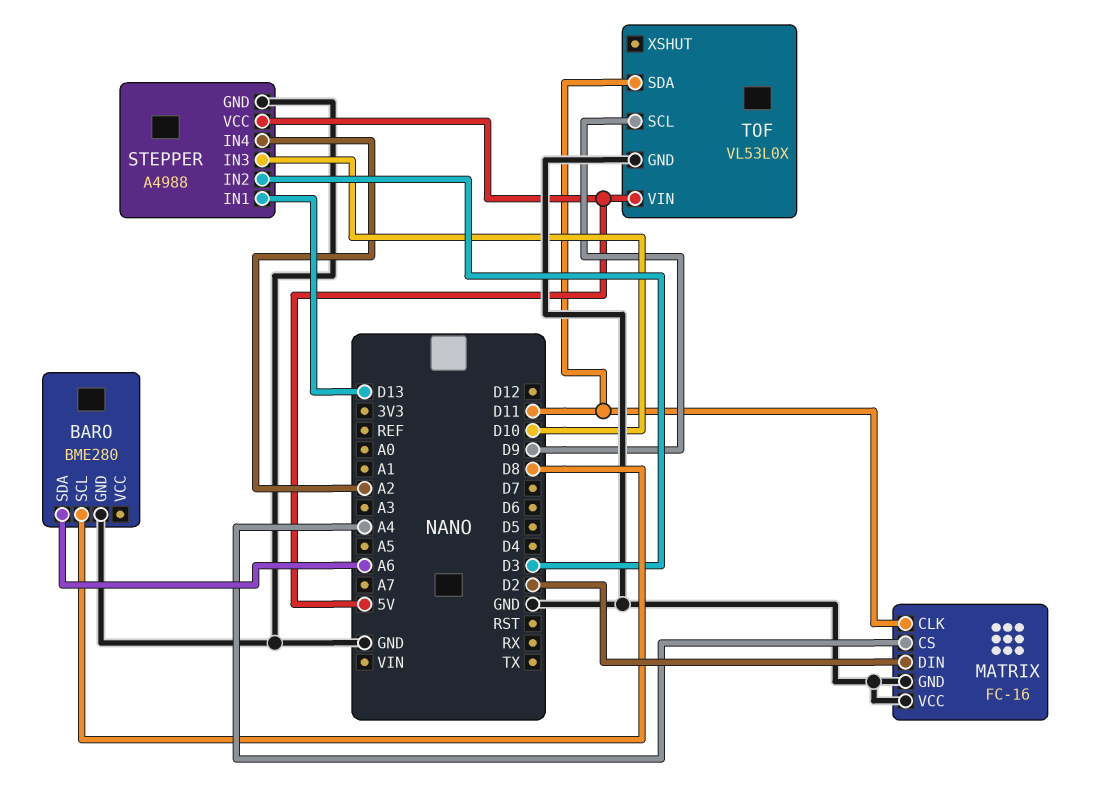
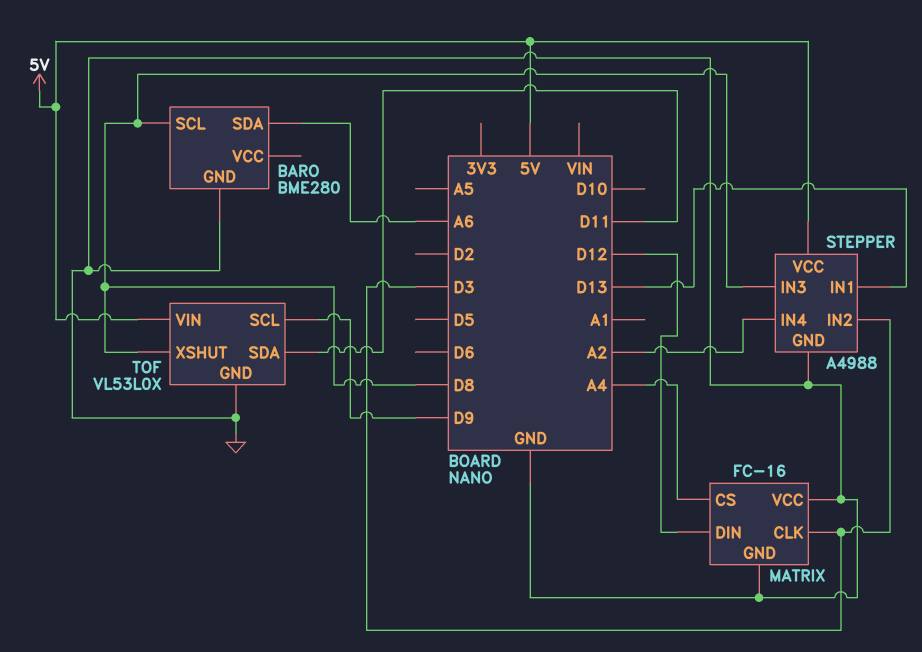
MATRIX pin CLK: D11 -> D3
MATRIX pin DIN: D2 -> D12
STEPPER pin IN3: D10 -> D8
TOF pin XSHUT: none -> D8

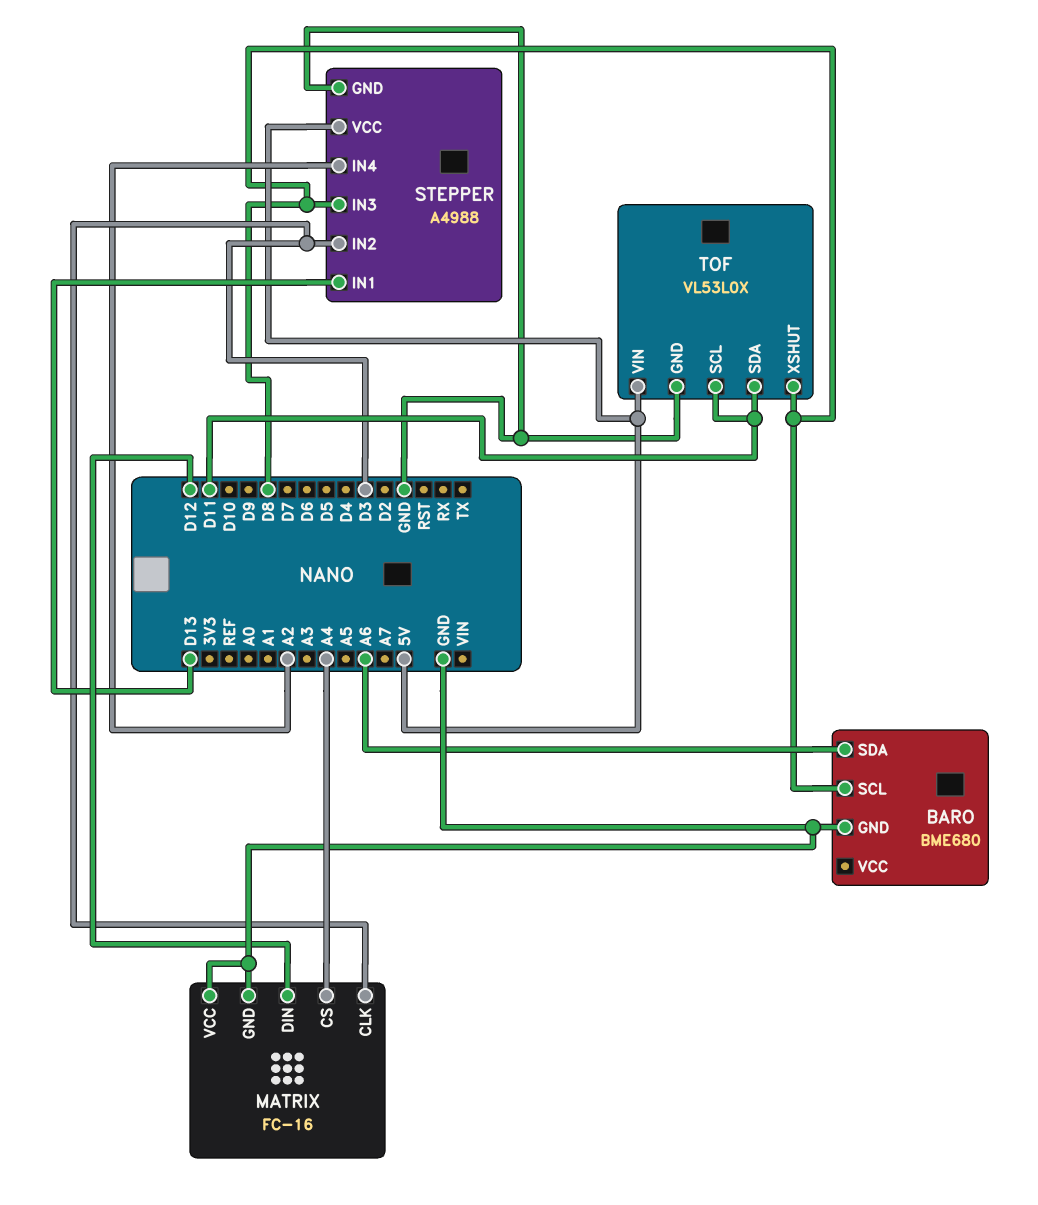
BARO: BME280 -> BME680
TOF pin SCL: D9 -> D11

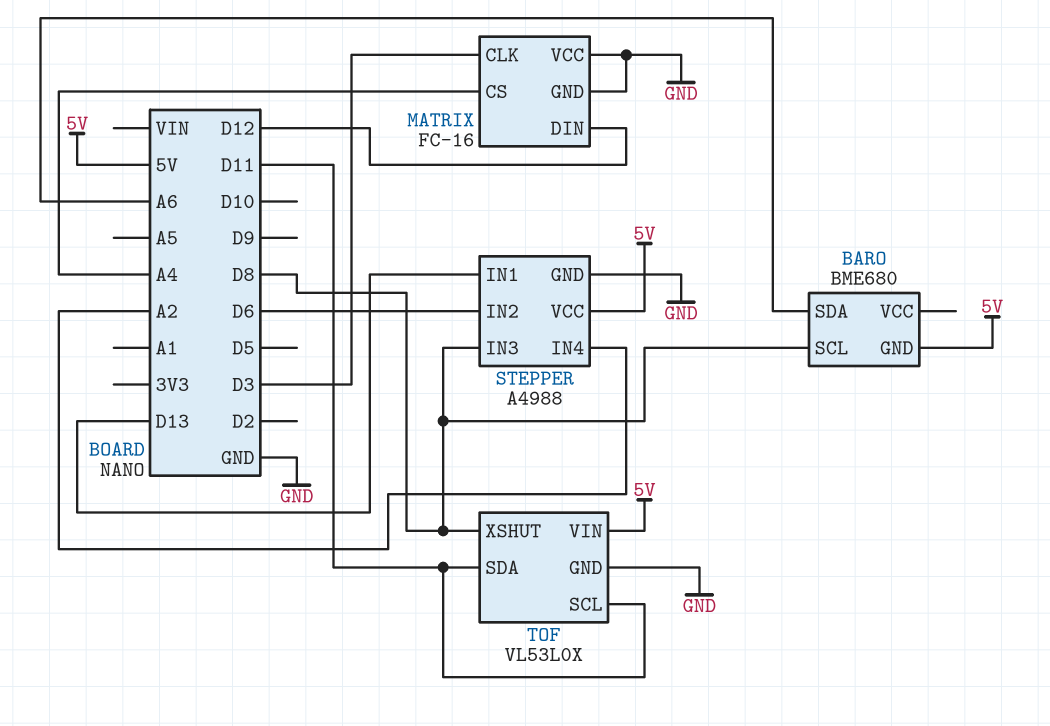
BARO pin GND: GND -> 5V
STEPPER pin IN2: D3 -> D6

